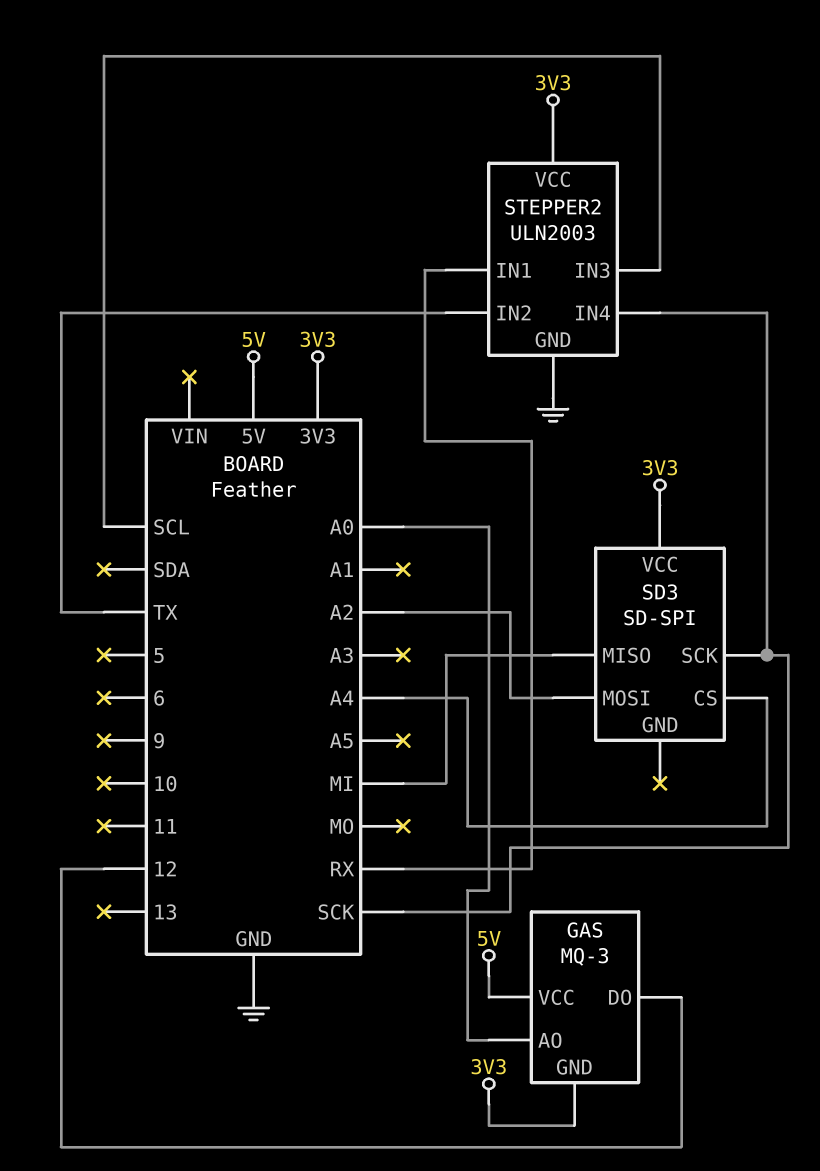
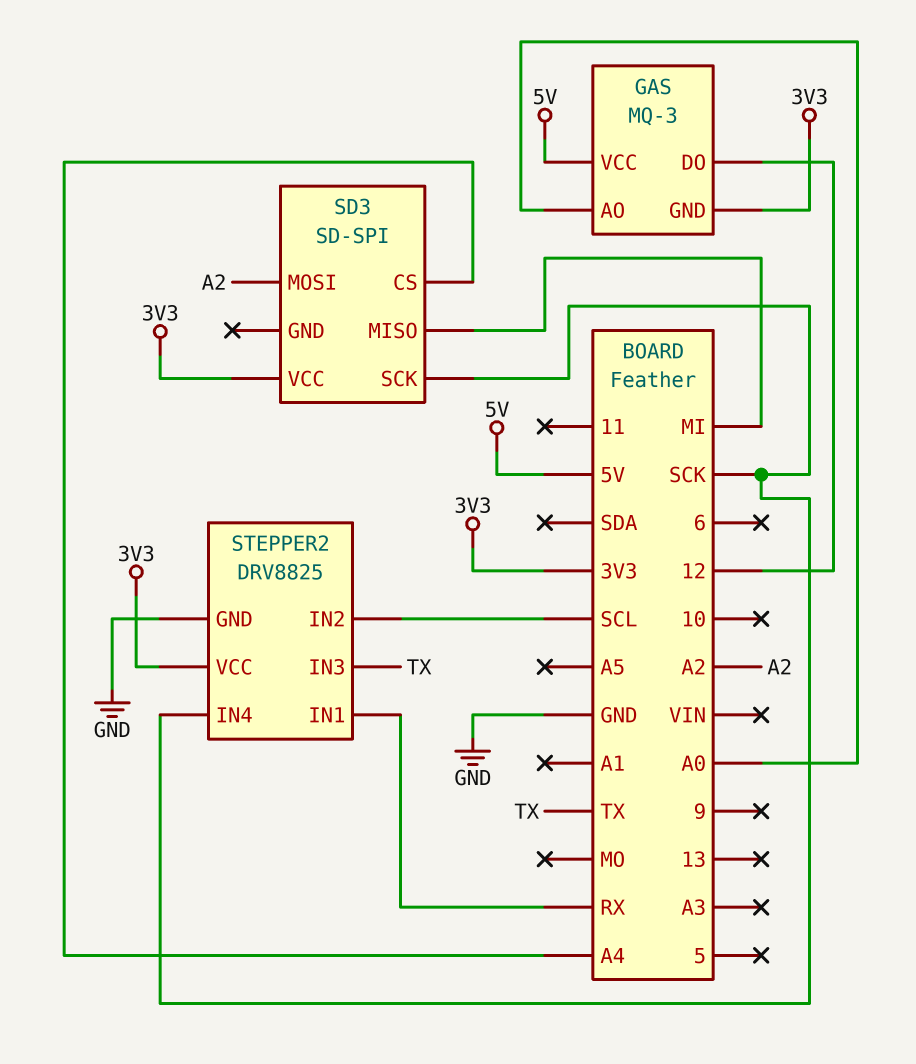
STEPPER2: ULN2003 -> DRV8825
STEPPER2 pin IN2: TX -> SCL
STEPPER2 pin IN3: SCL -> TX

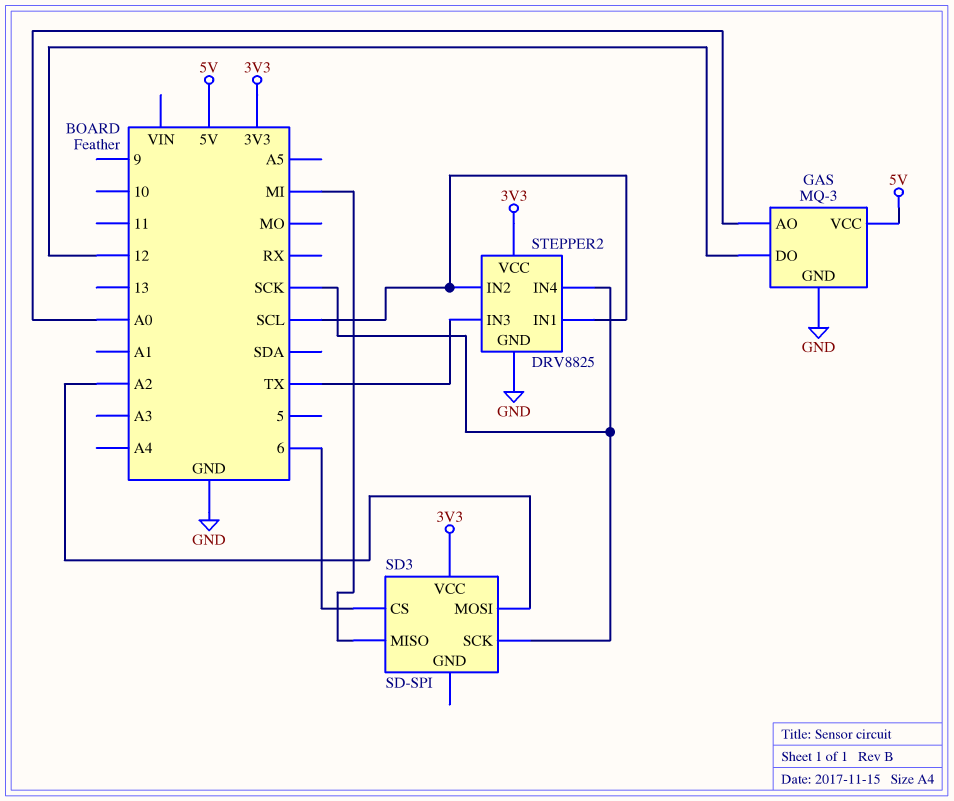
GAS pin GND: 3V3 -> GND
SD3 pin CS: A4 -> 6
STEPPER2 pin IN1: RX -> SCL

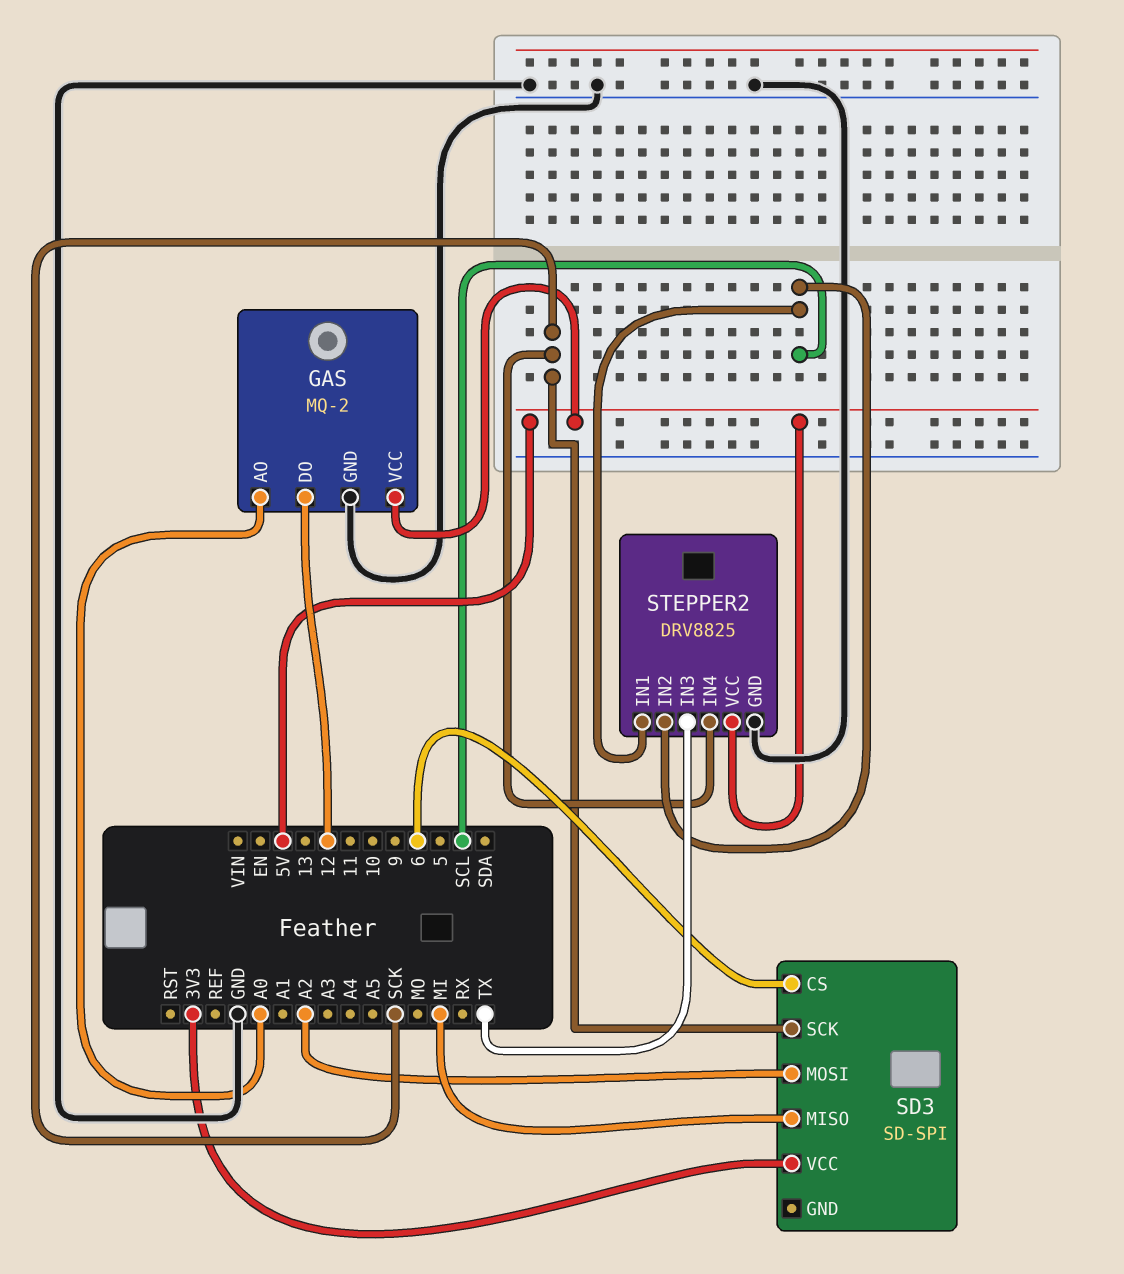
GAS: MQ-3 -> MQ-2
STEPPER2 pin VCC: 3V3 -> 5V

